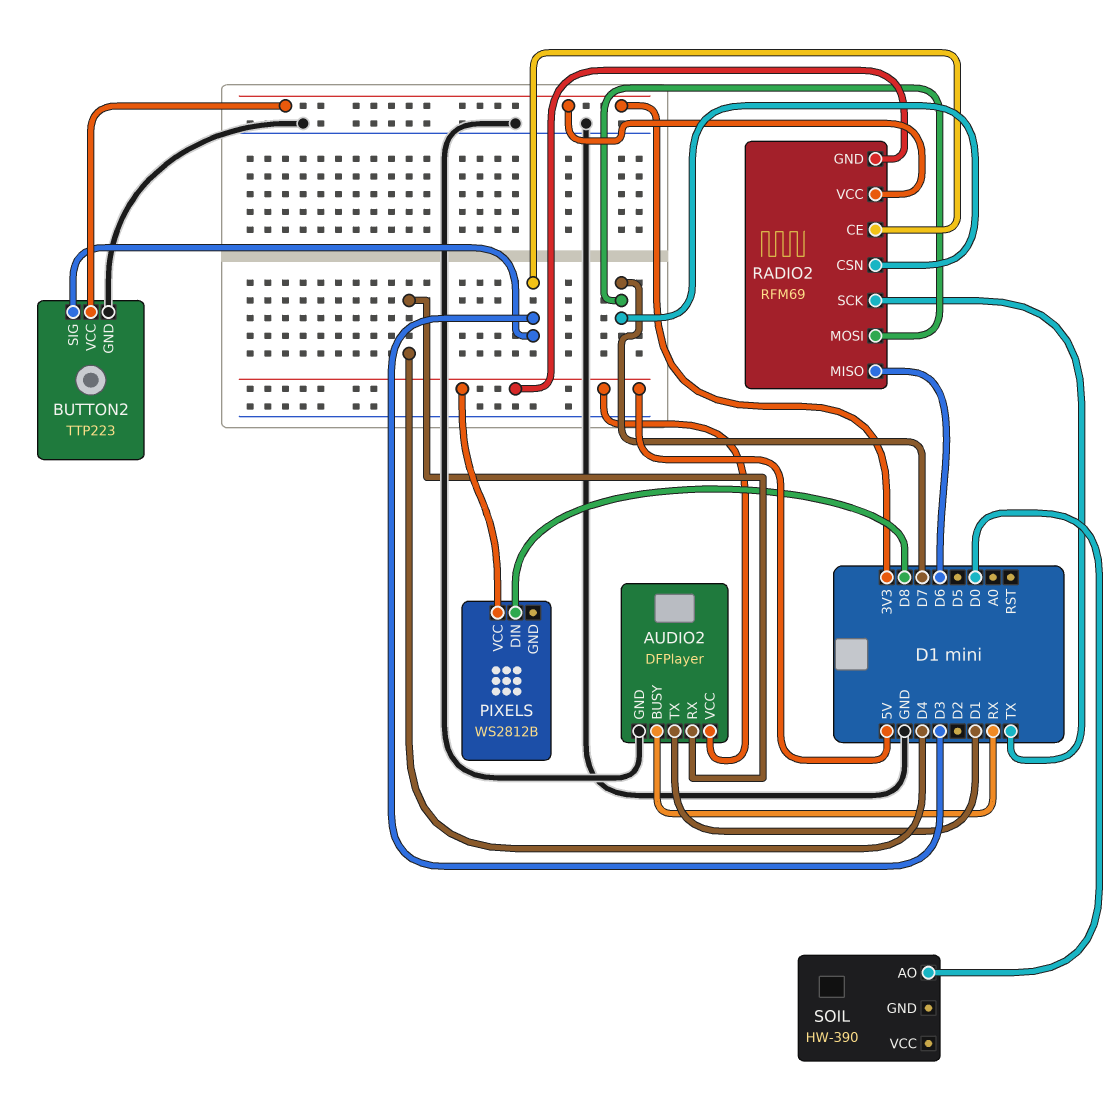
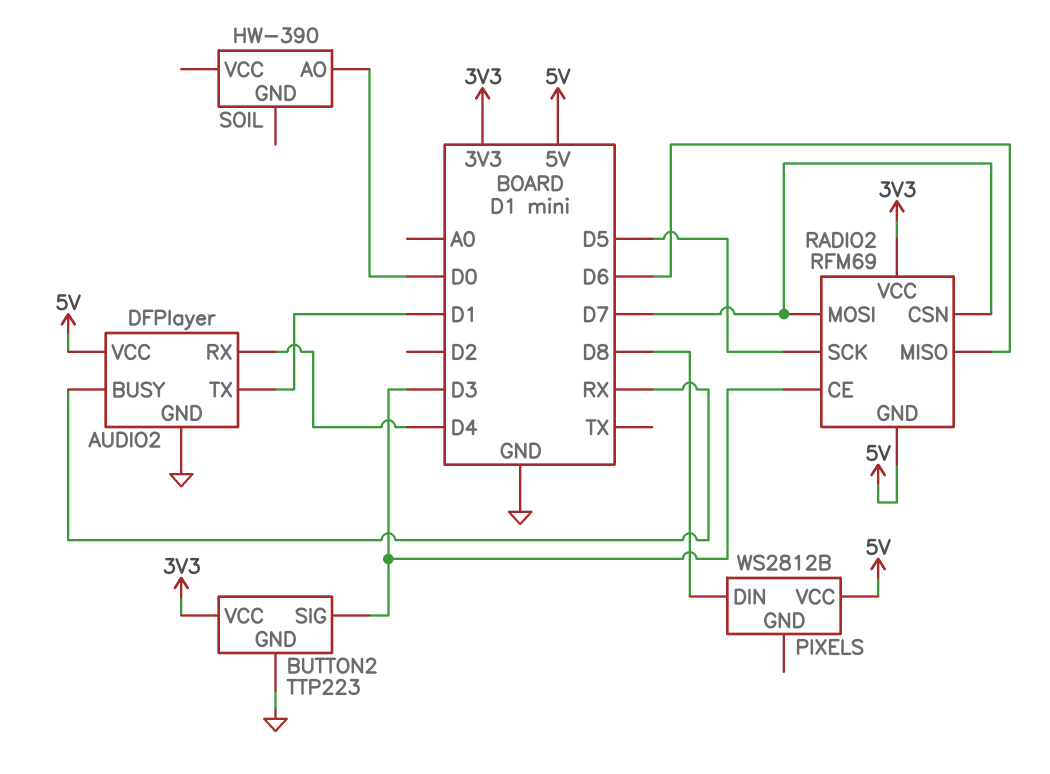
RADIO2 pin SCK: TX -> D5

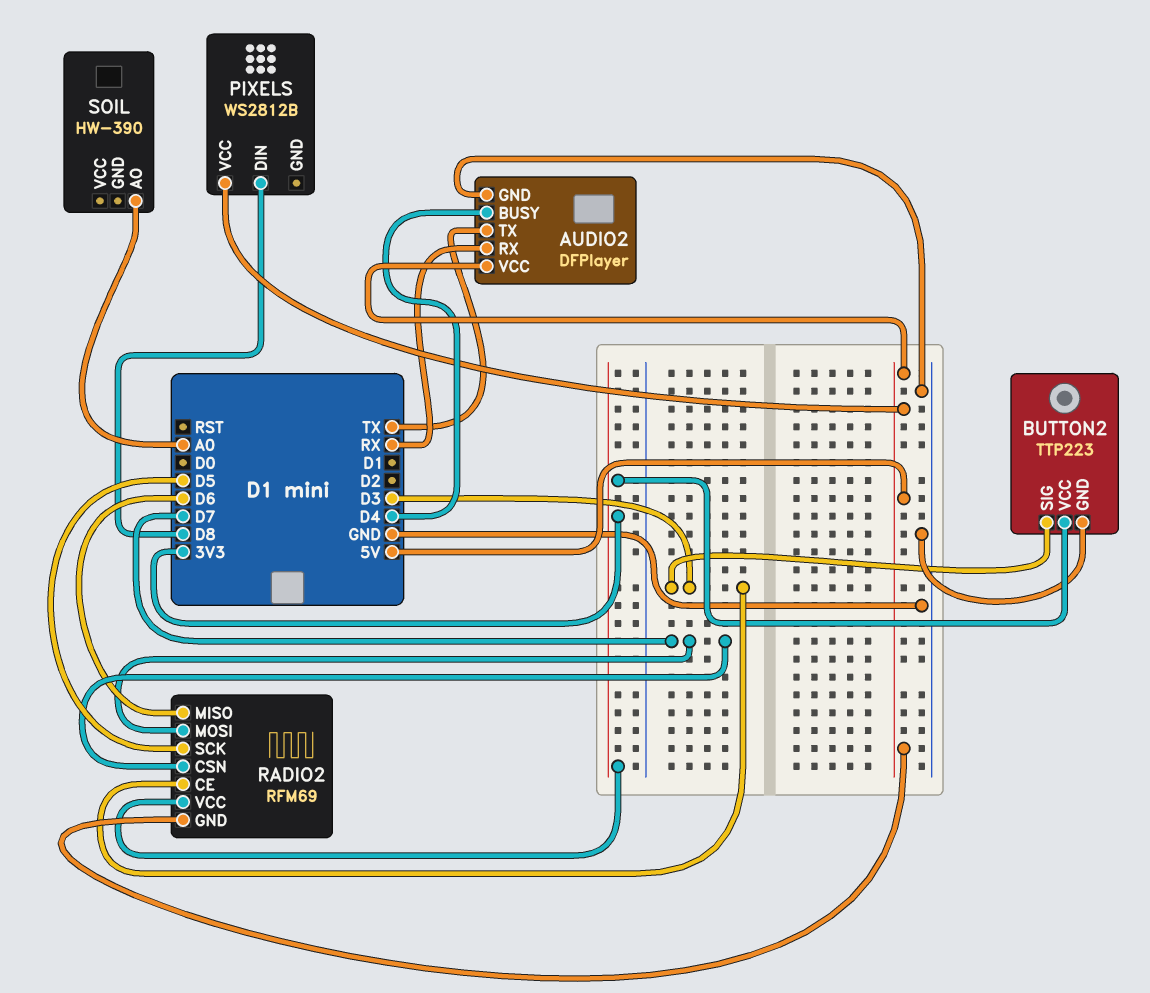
AUDIO2 pin BUSY: RX -> D4
AUDIO2 pin RX: D4 -> RX
AUDIO2 pin TX: D1 -> TX
SOIL pin AO: D0 -> A0

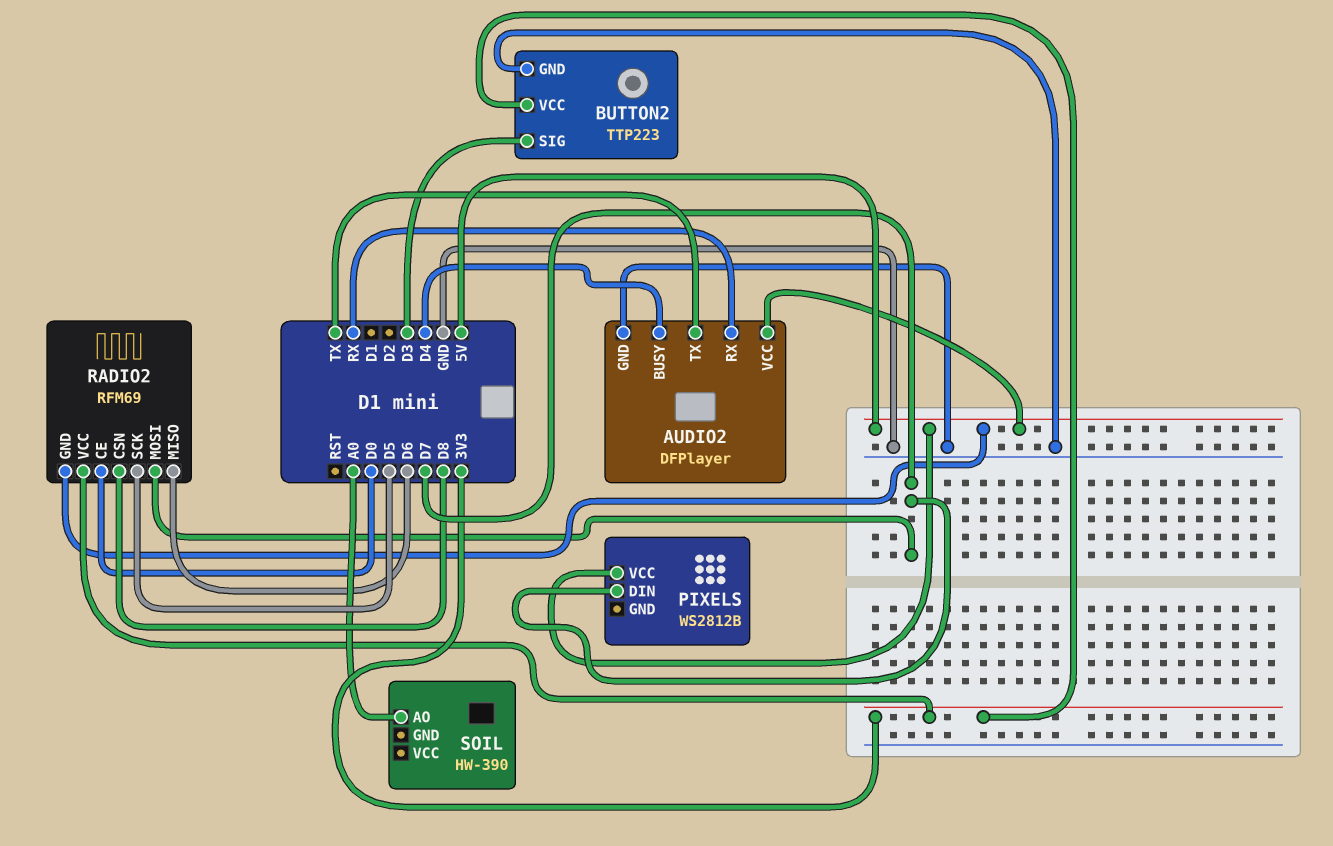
PIXELS pin DIN: D8 -> D7
RADIO2 pin CE: D3 -> D0
RADIO2 pin CSN: D7 -> D8

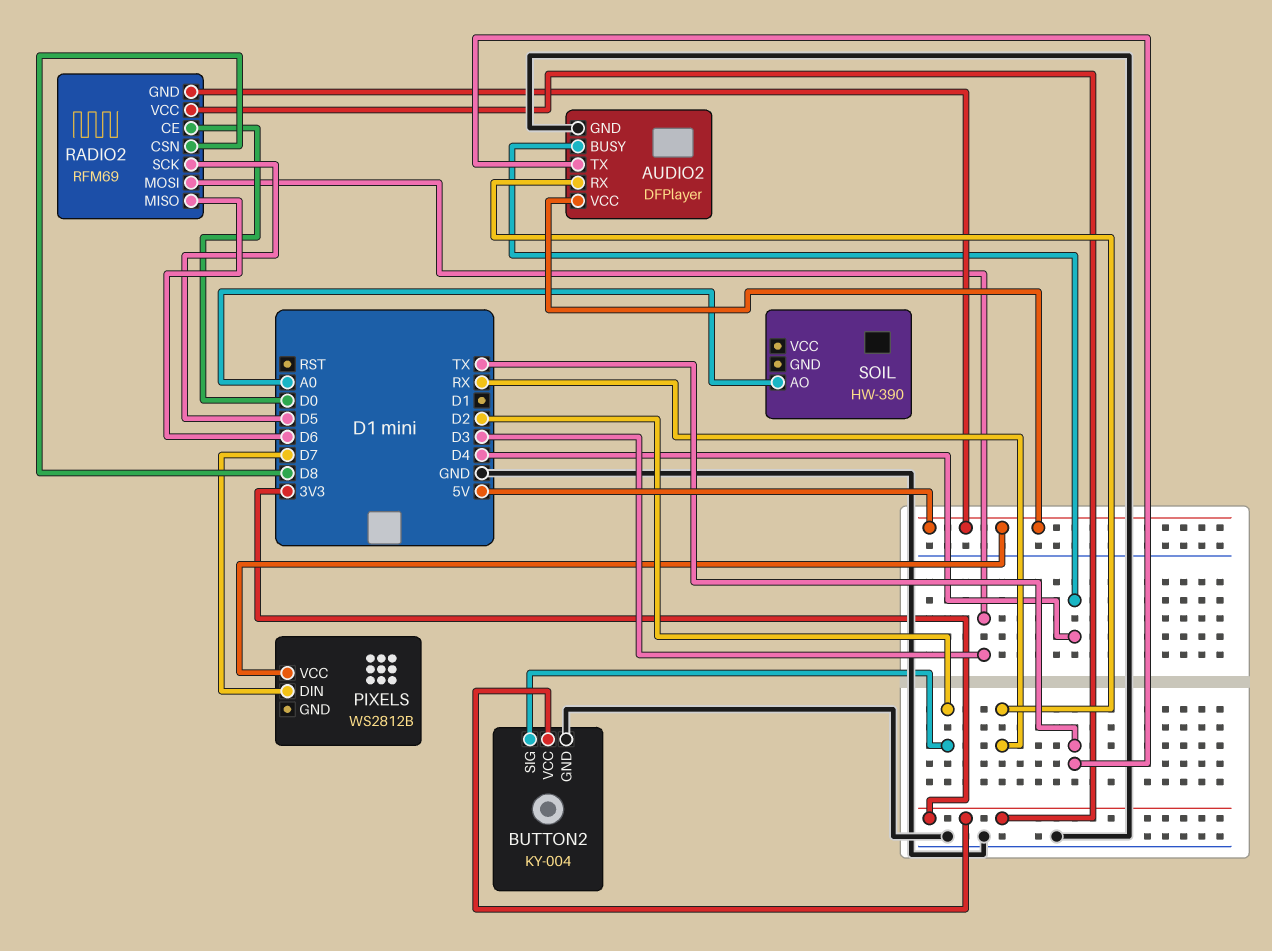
BUTTON2: TTP223 -> KY-004
BUTTON2 pin SIG: D3 -> D2
RADIO2 pin MOSI: D7 -> D3

